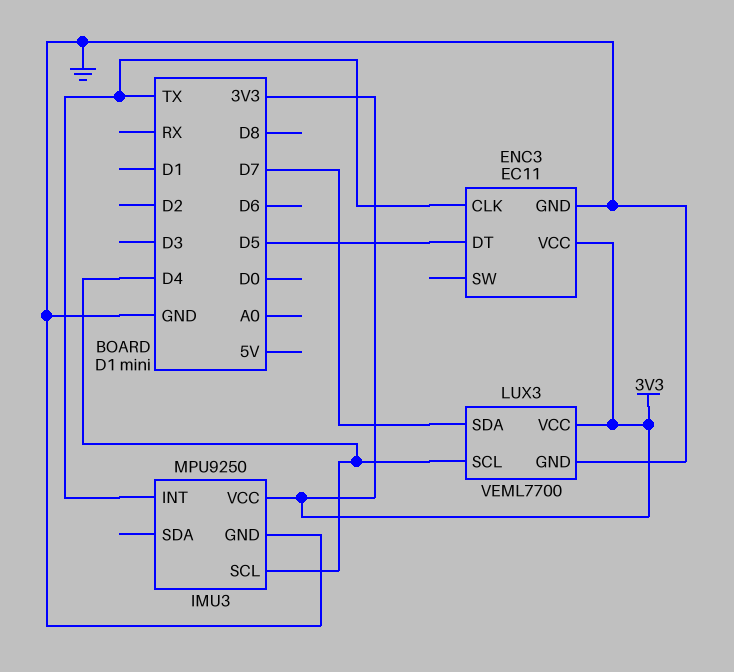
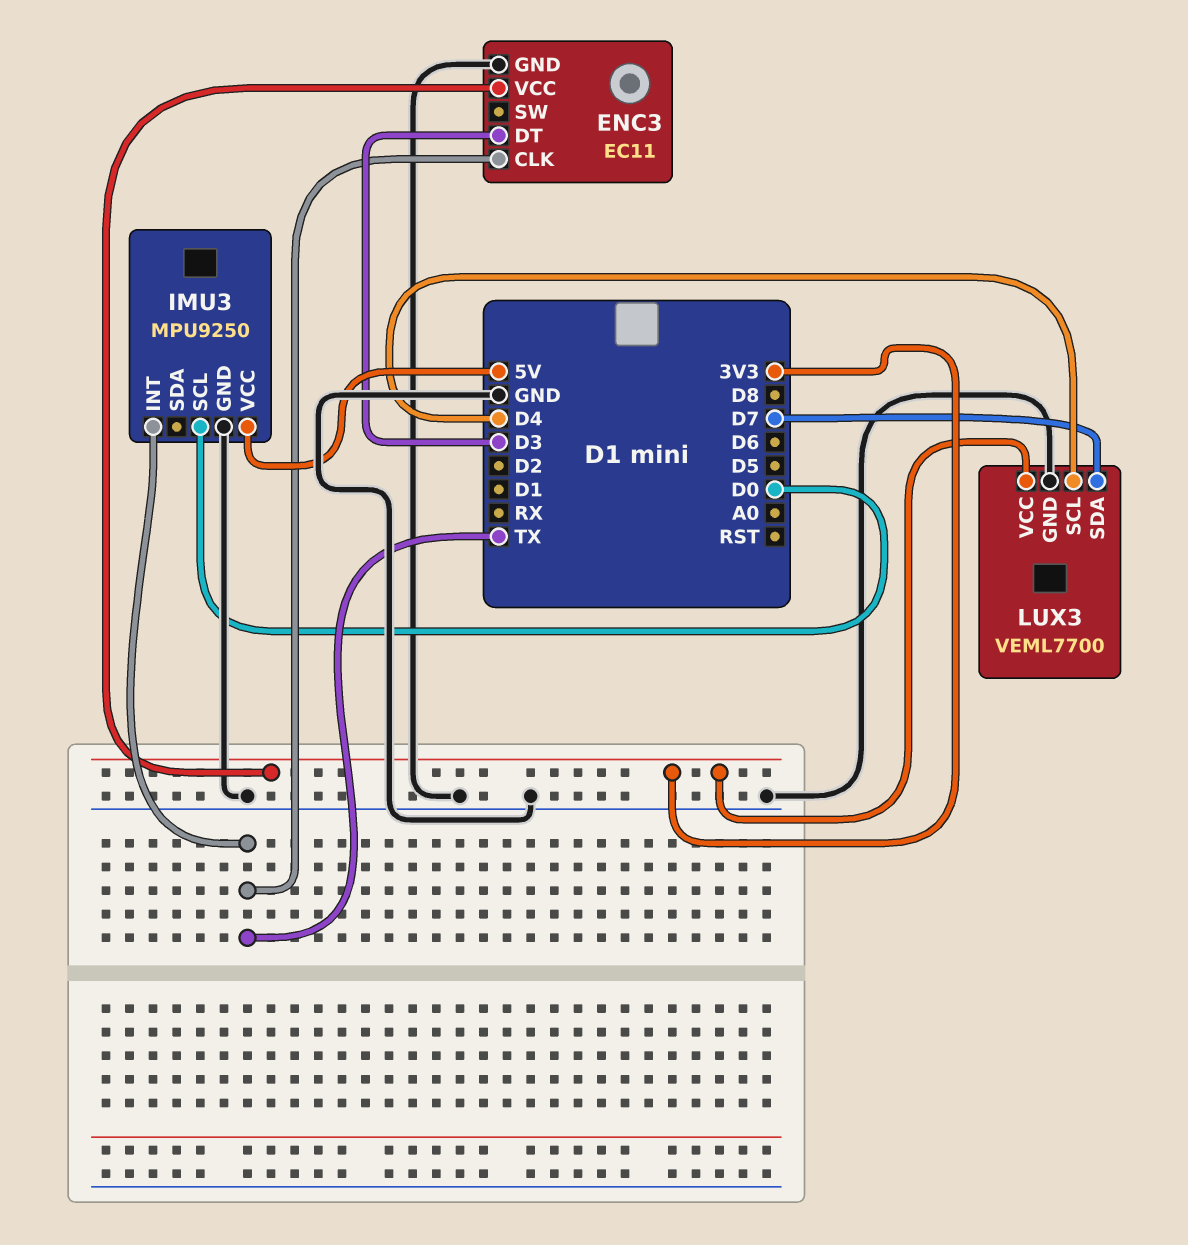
ENC3 pin DT: D5 -> D3
IMU3 pin SCL: D4 -> D0
IMU3 pin VCC: 3V3 -> 5V

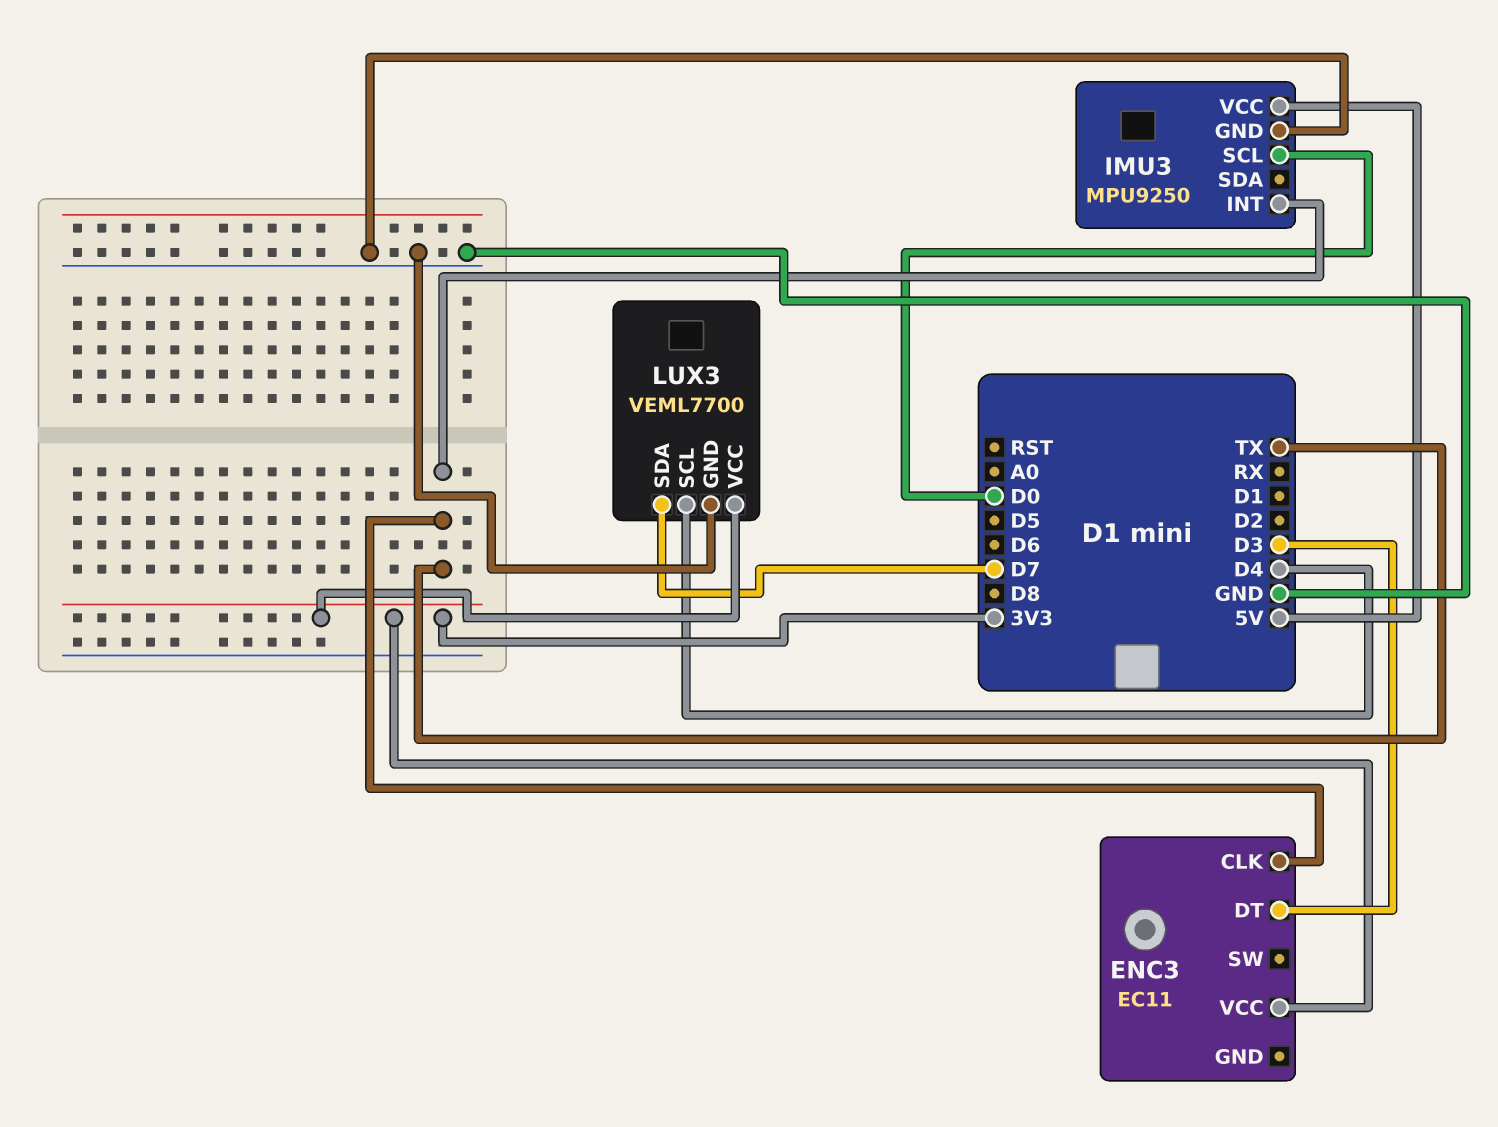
ENC3 pin GND: GND -> none

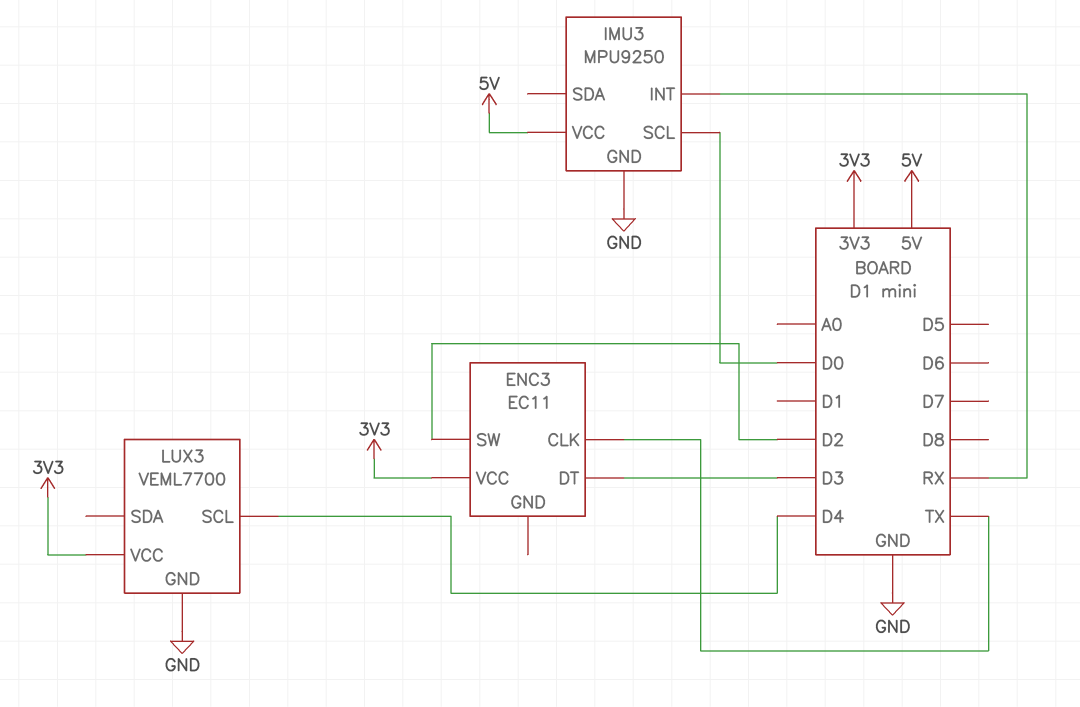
ENC3 pin SW: none -> D2
IMU3 pin INT: TX -> RX
LUX3 pin SDA: D7 -> none

